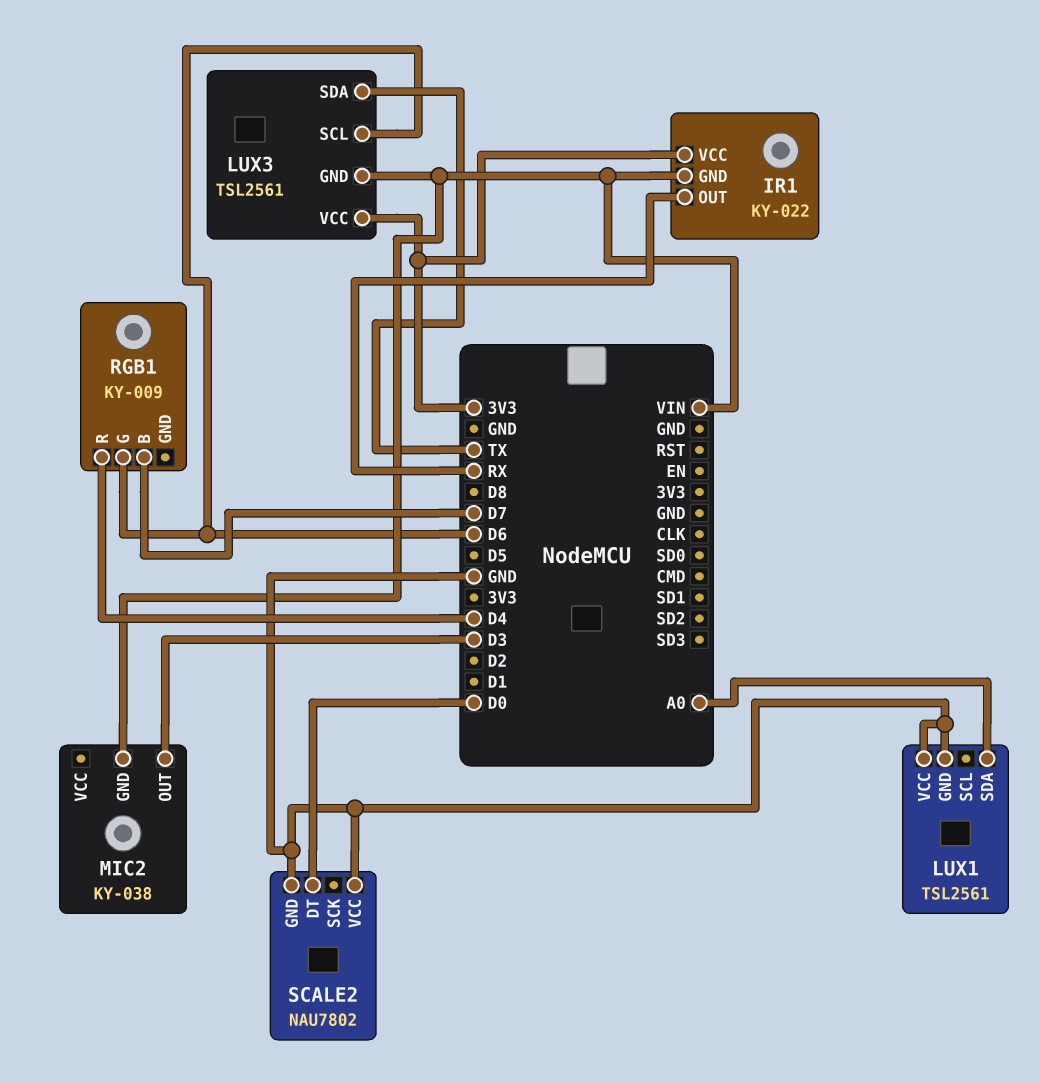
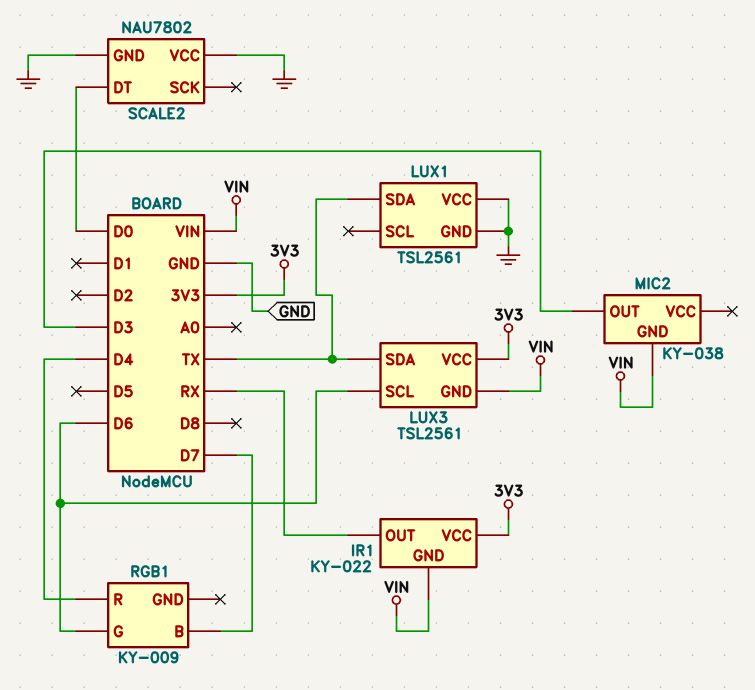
LUX1 pin SDA: A0 -> TX

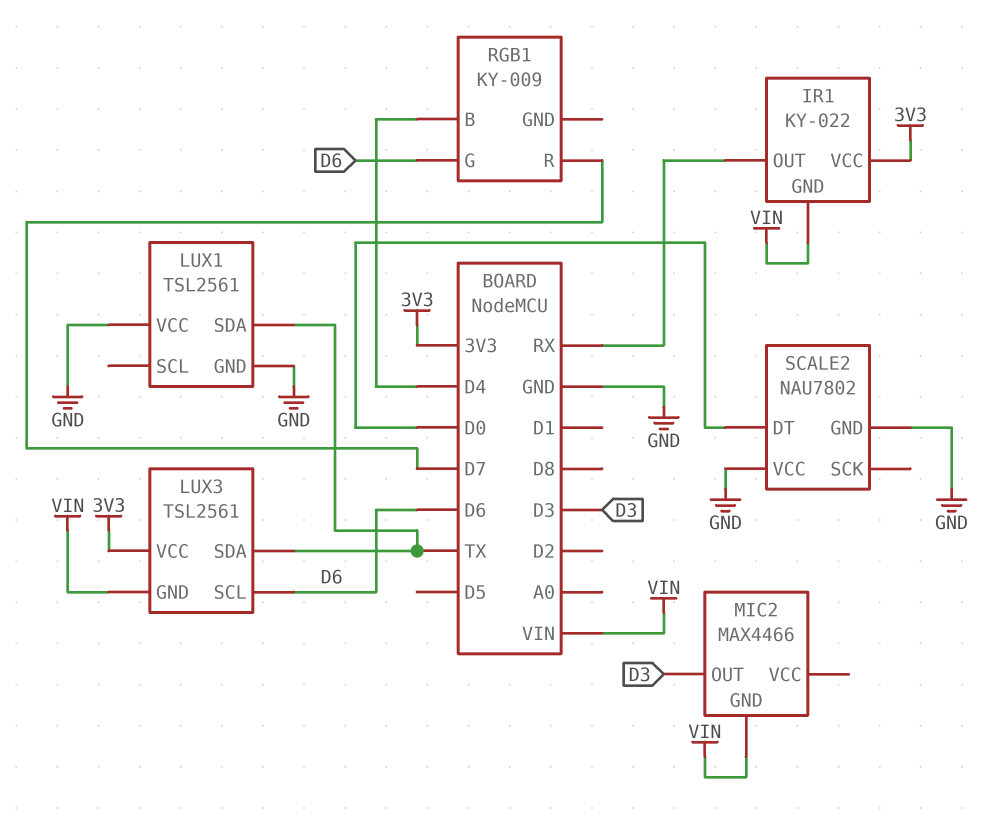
MIC2: KY-038 -> MAX4466
RGB1 pin B: D7 -> D4
RGB1 pin R: D4 -> D7

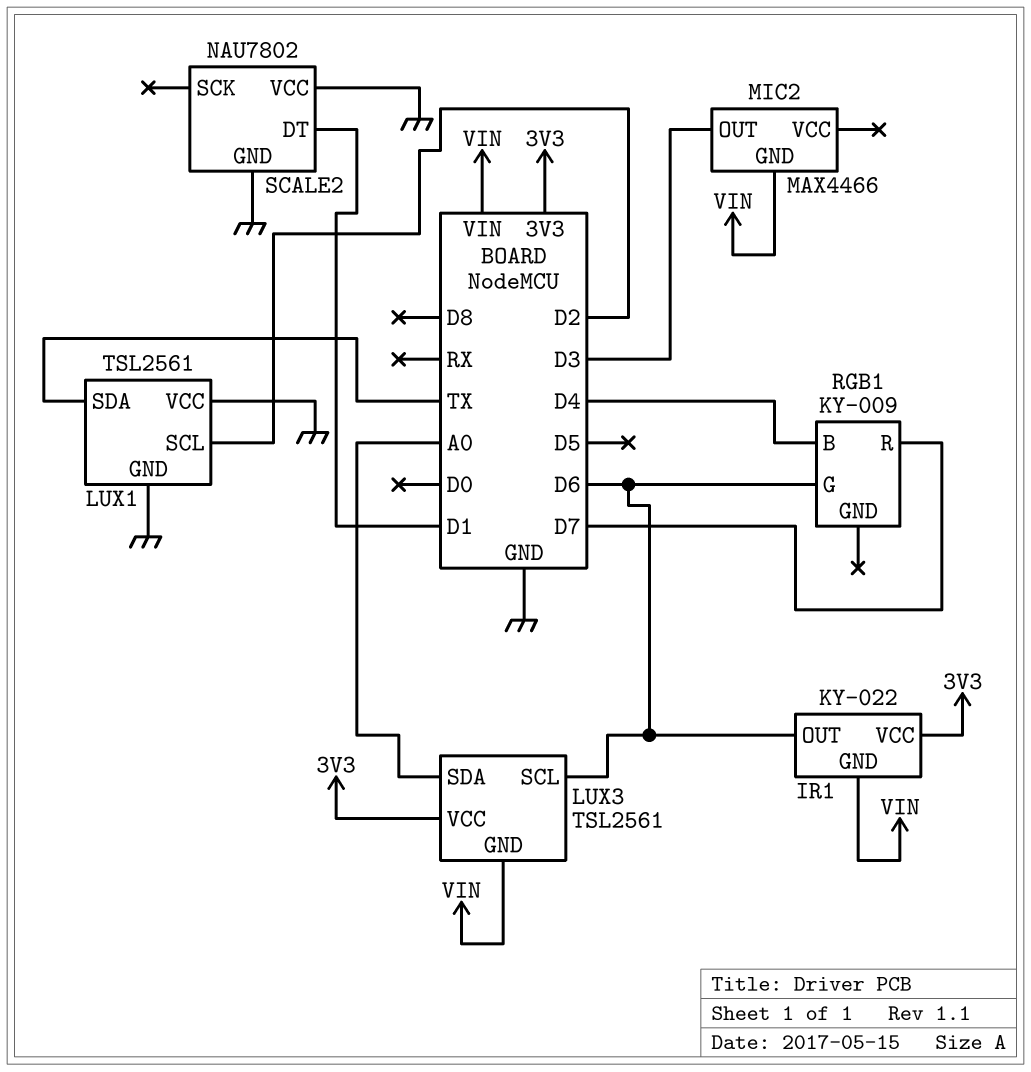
IR1 pin OUT: RX -> D6
LUX1 pin SCL: none -> D2
LUX3 pin SDA: TX -> A0
SCALE2 pin DT: D0 -> D1

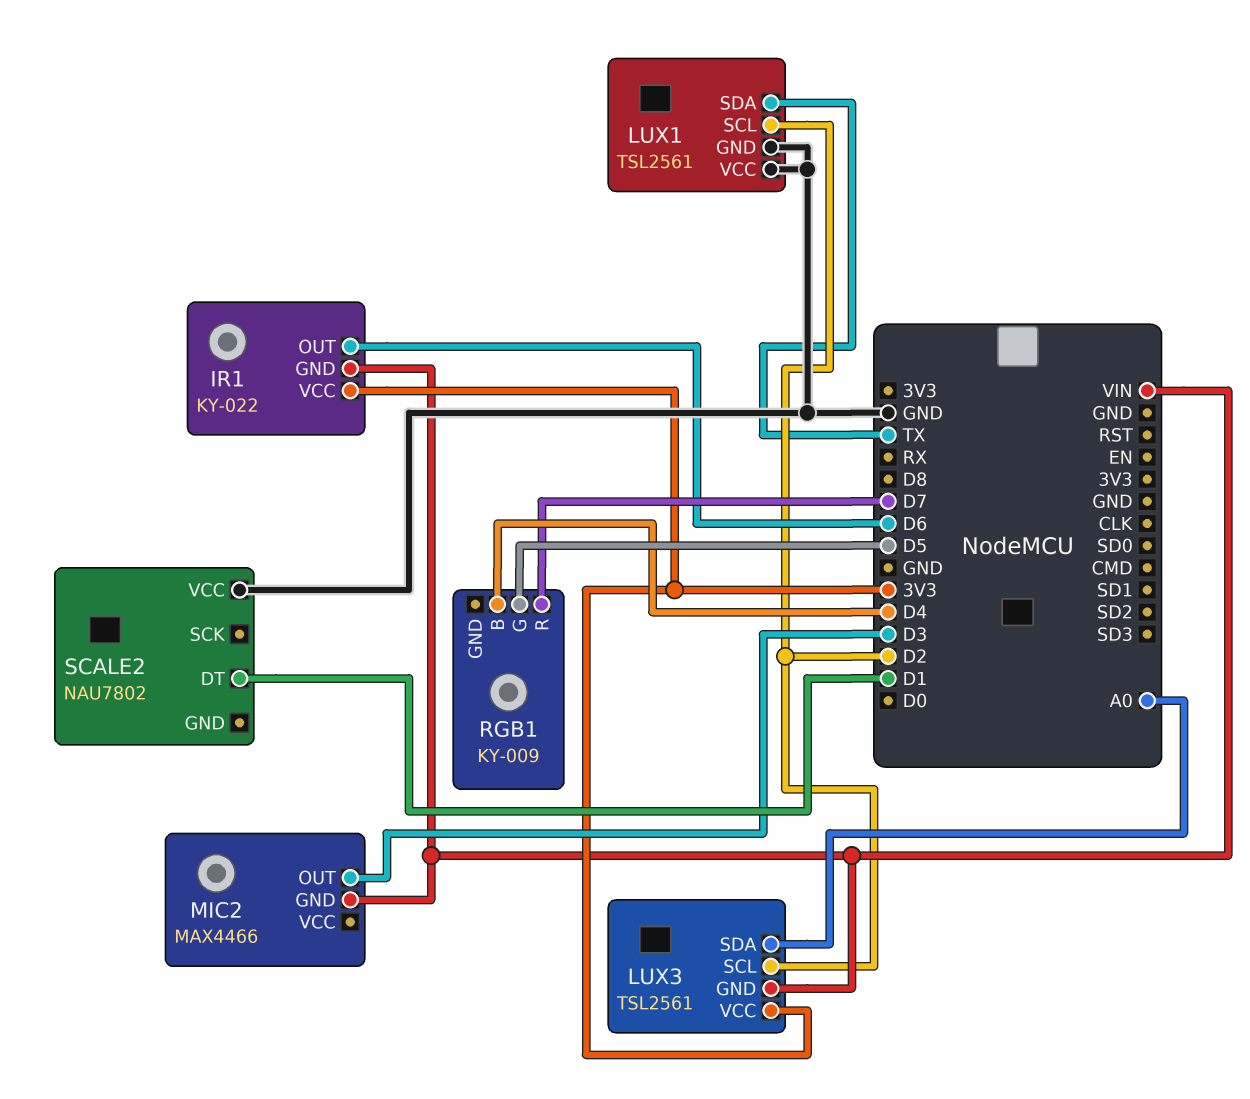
LUX3 pin SCL: D6 -> D2
RGB1 pin G: D6 -> D5
SCALE2 pin GND: GND -> none

